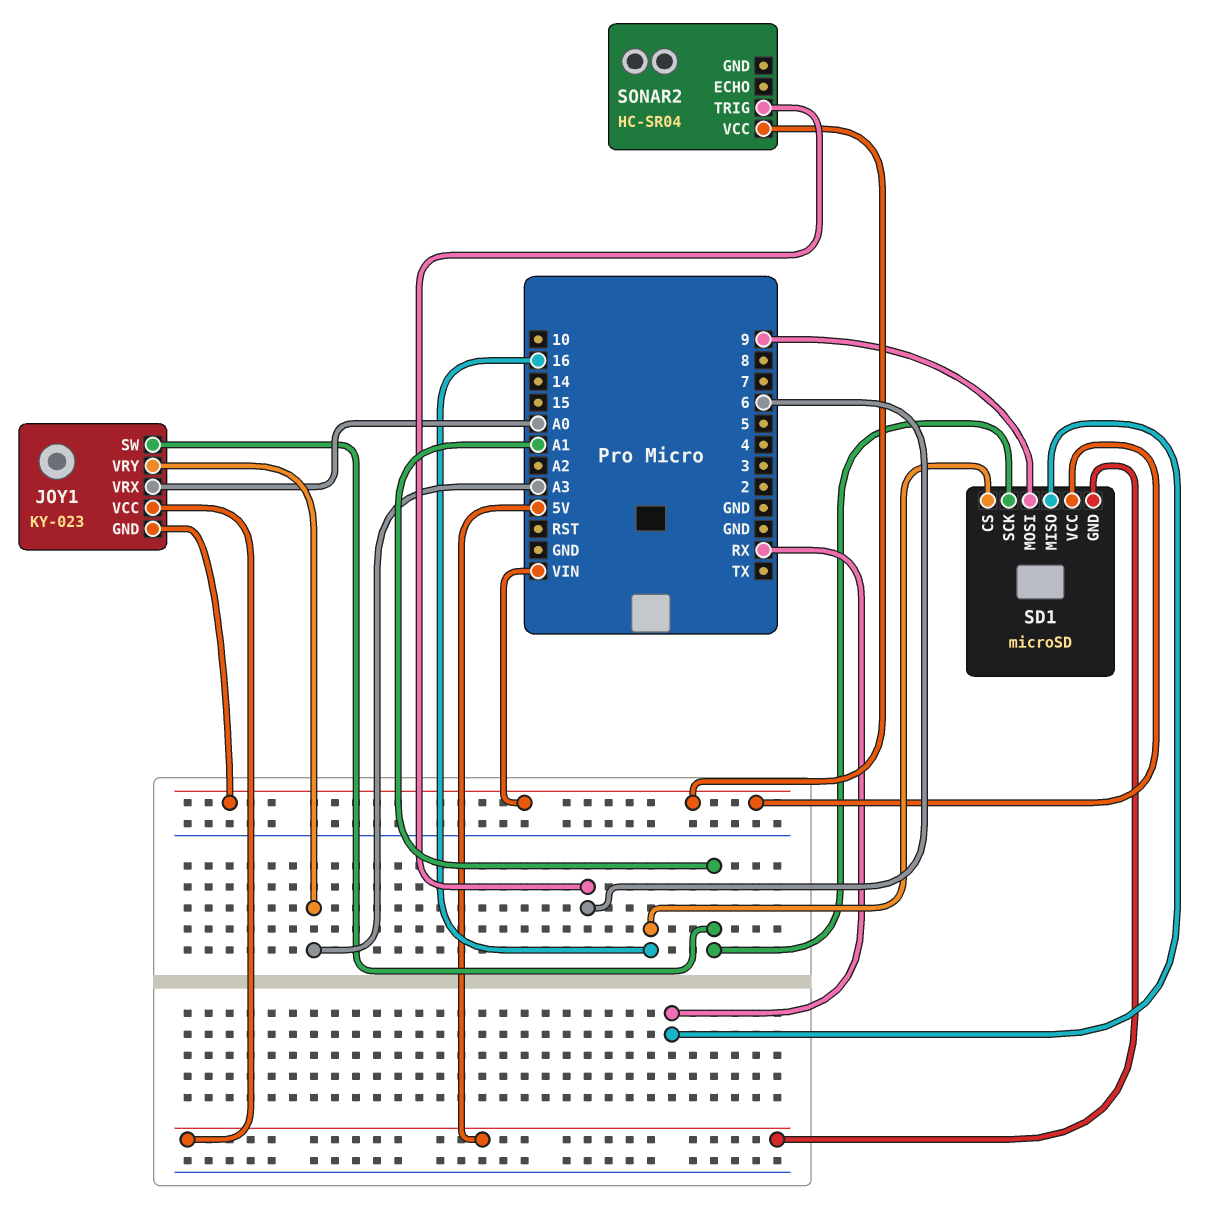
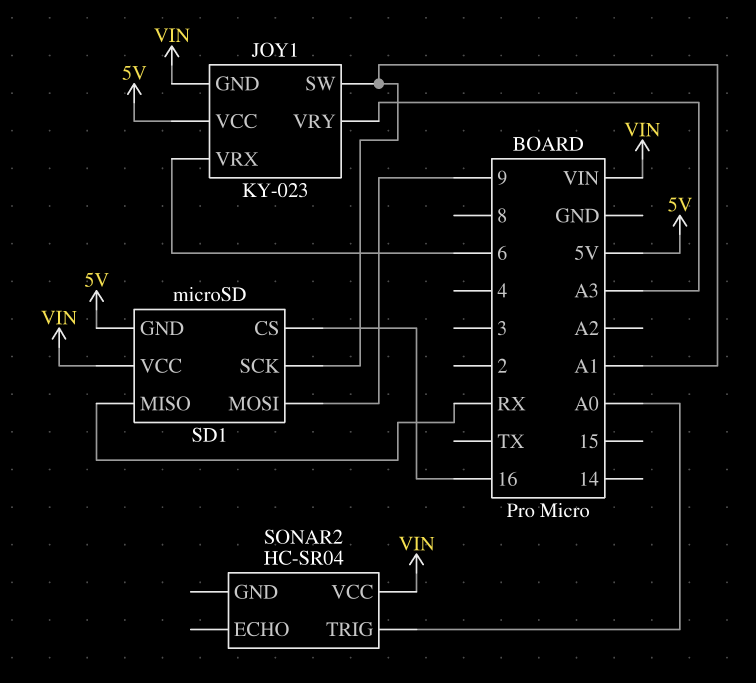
JOY1 pin VRX: A0 -> 6
SONAR2 pin TRIG: 6 -> A0

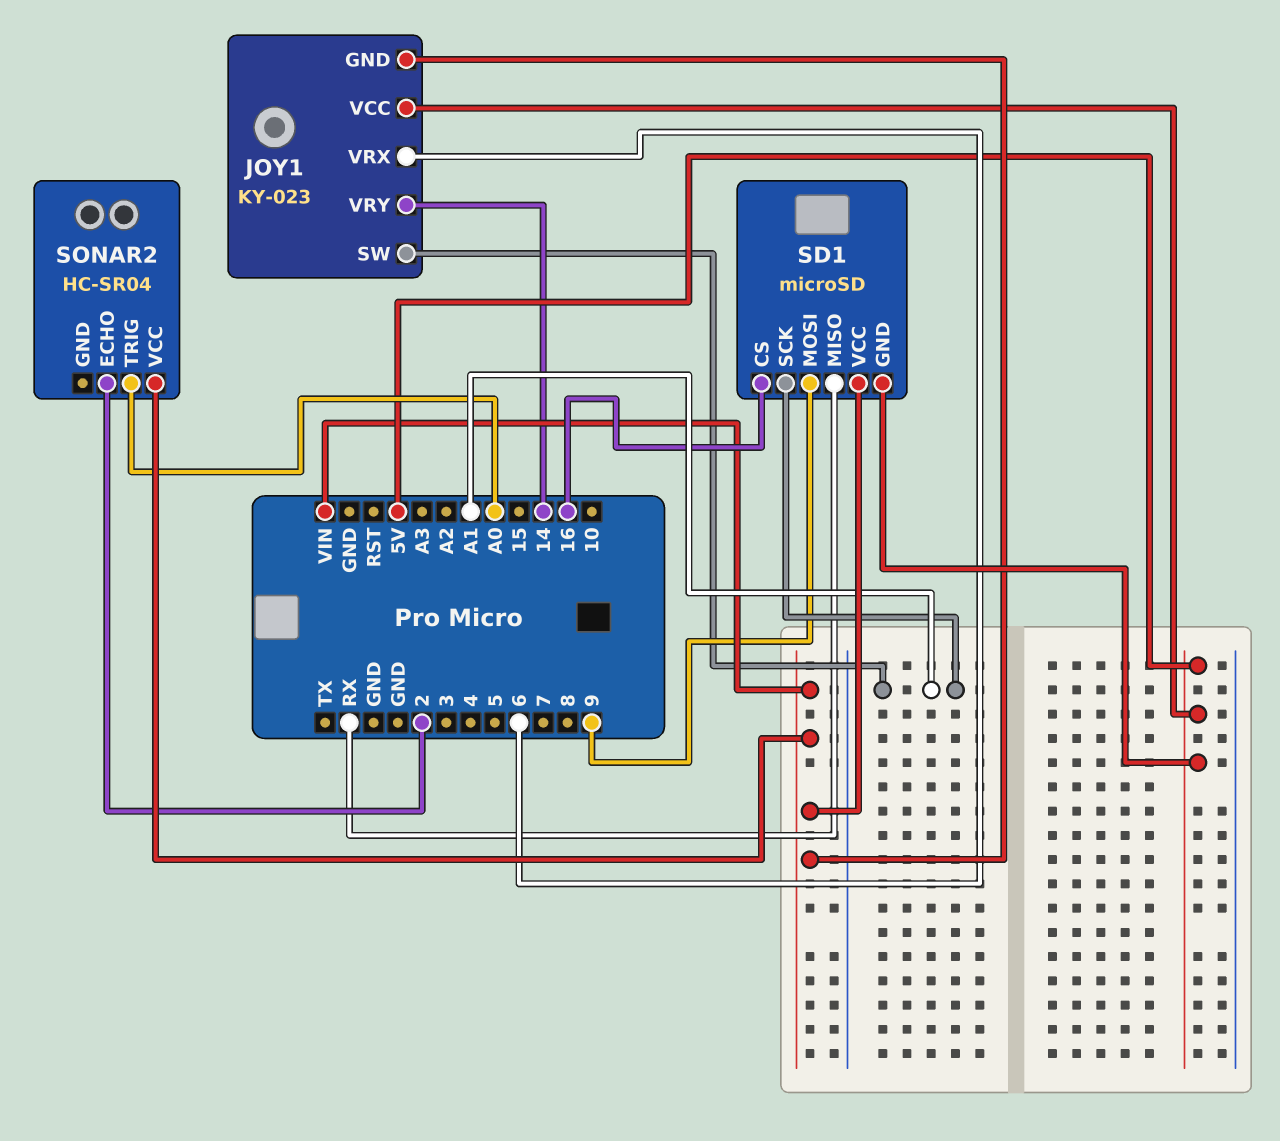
JOY1 pin VRY: A3 -> 14
SONAR2 pin ECHO: none -> 2

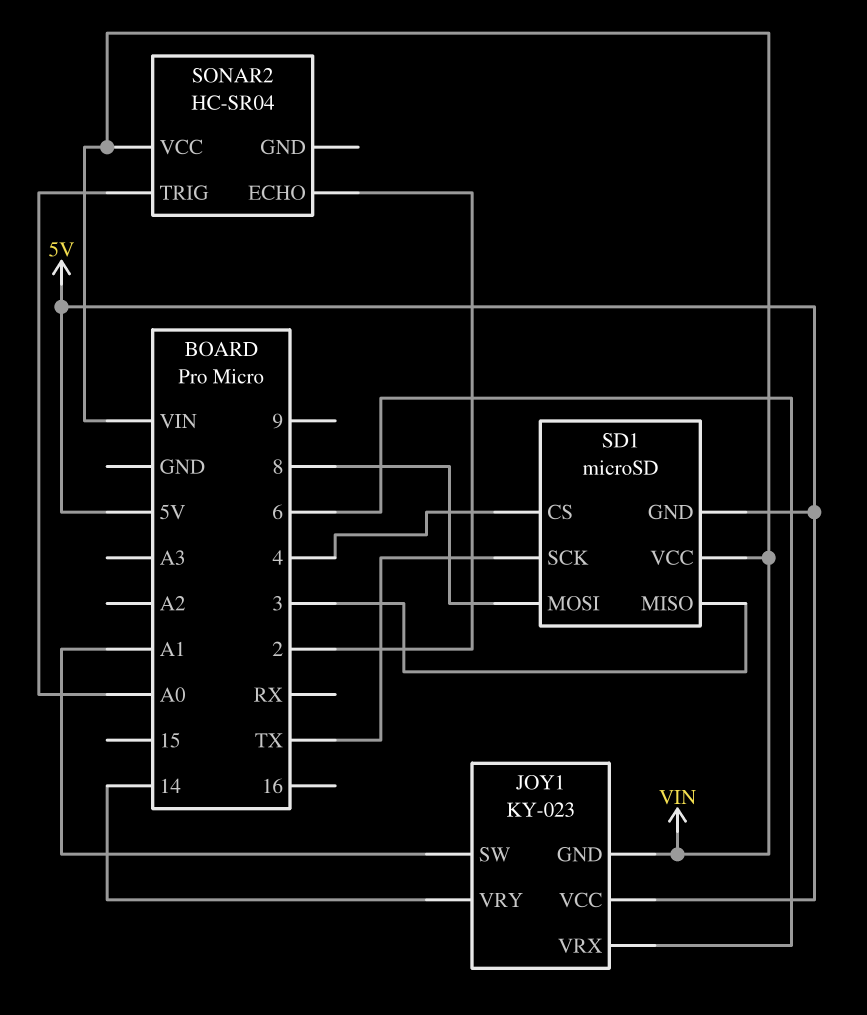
SD1 pin CS: 16 -> 4
SD1 pin MISO: RX -> 3
SD1 pin MOSI: 9 -> 8
SD1 pin SCK: A1 -> TX

